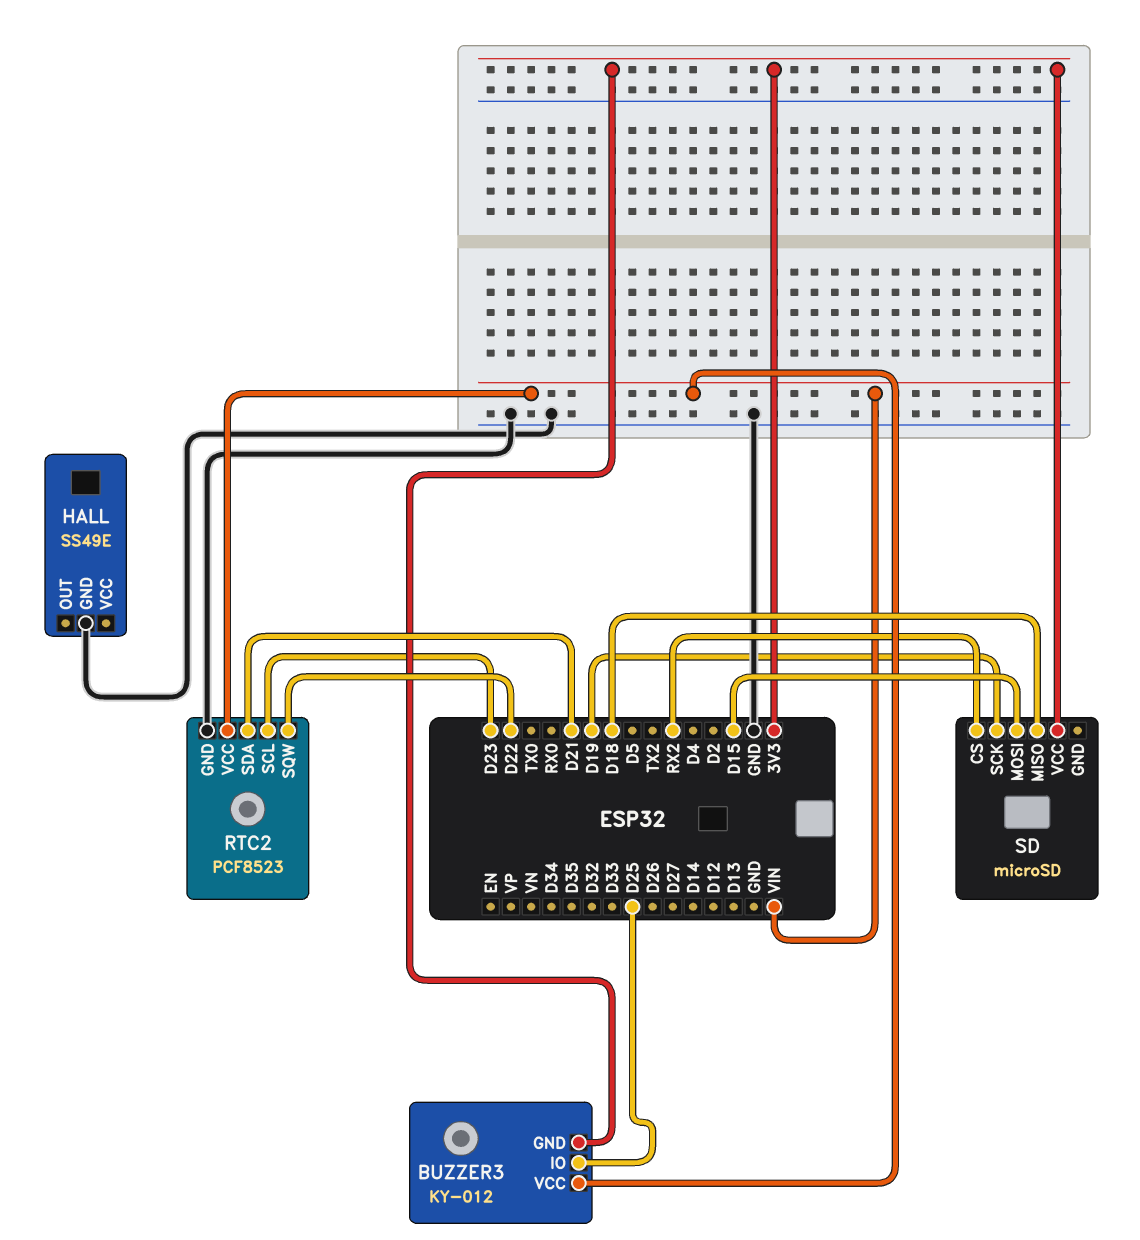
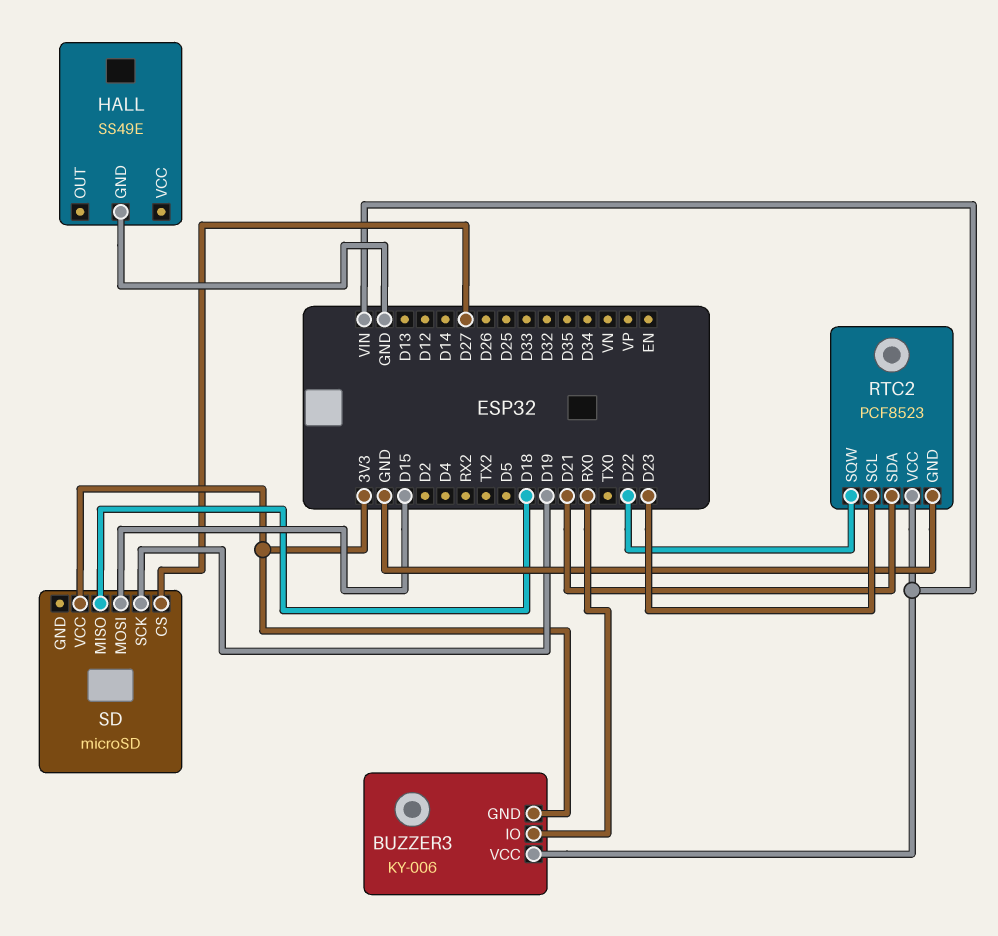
BUZZER3: KY-012 -> KY-006
BUZZER3 pin IO: D25 -> RX0
SD pin CS: RX2 -> D27

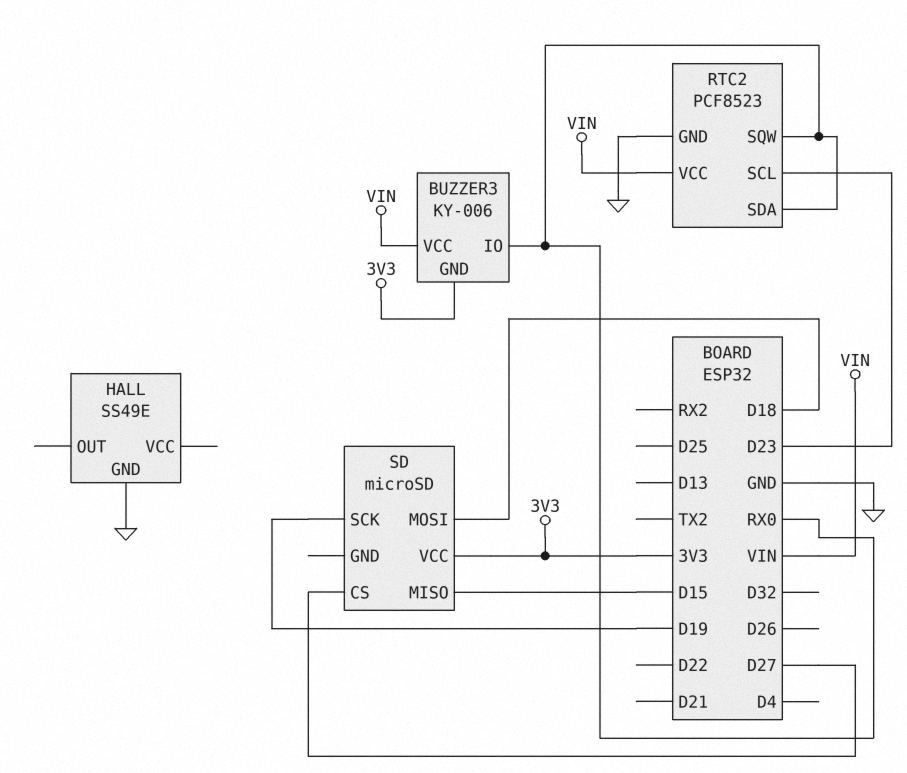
RTC2 pin SDA: D21 -> RX0
RTC2 pin SQW: D22 -> RX0
SD pin MISO: D18 -> D15
SD pin MOSI: D15 -> D18

